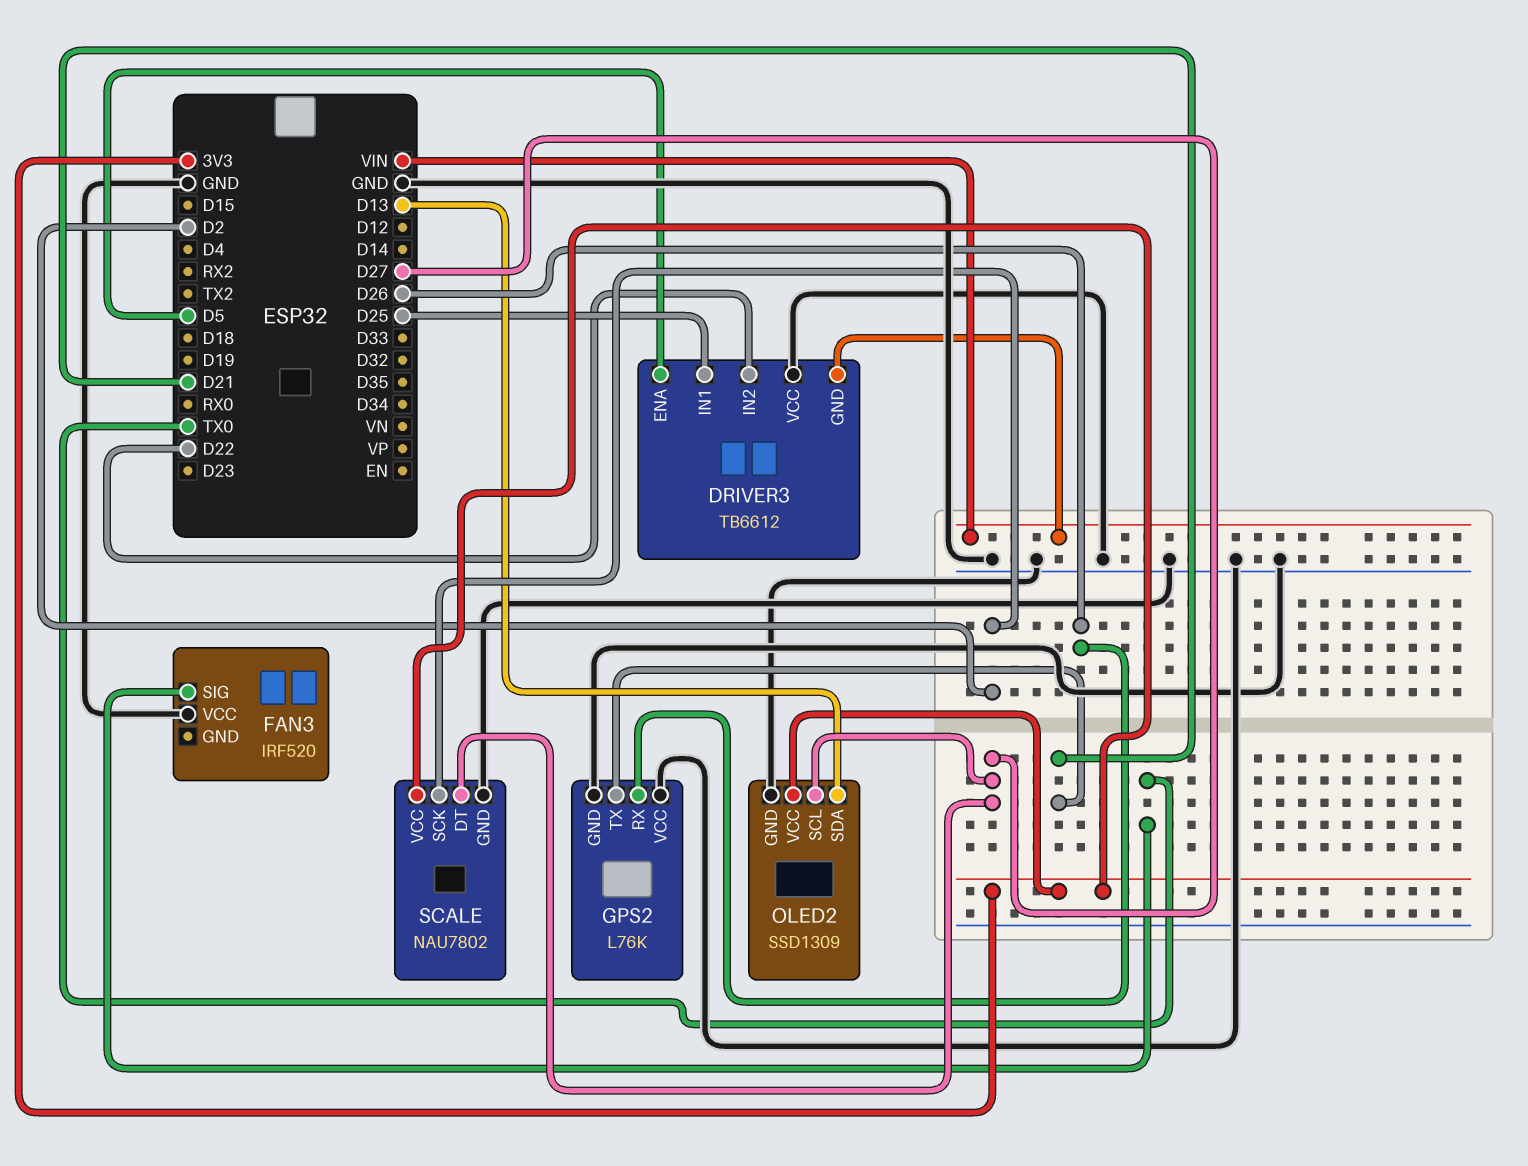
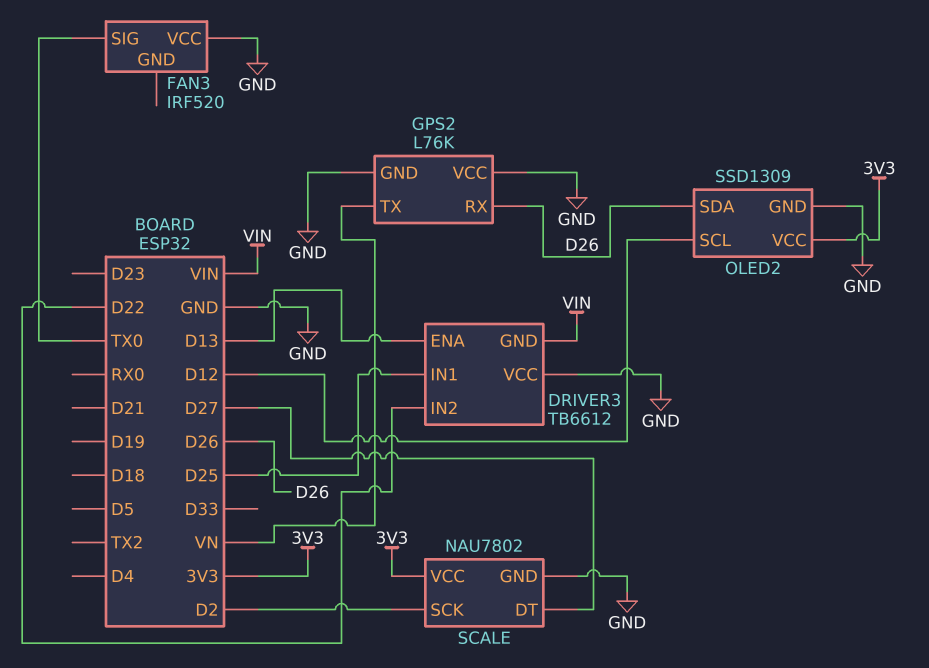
DRIVER3 pin ENA: D5 -> D13
GPS2 pin TX: D21 -> VN
OLED2 pin SCL: D27 -> D12
OLED2 pin SDA: D13 -> D26

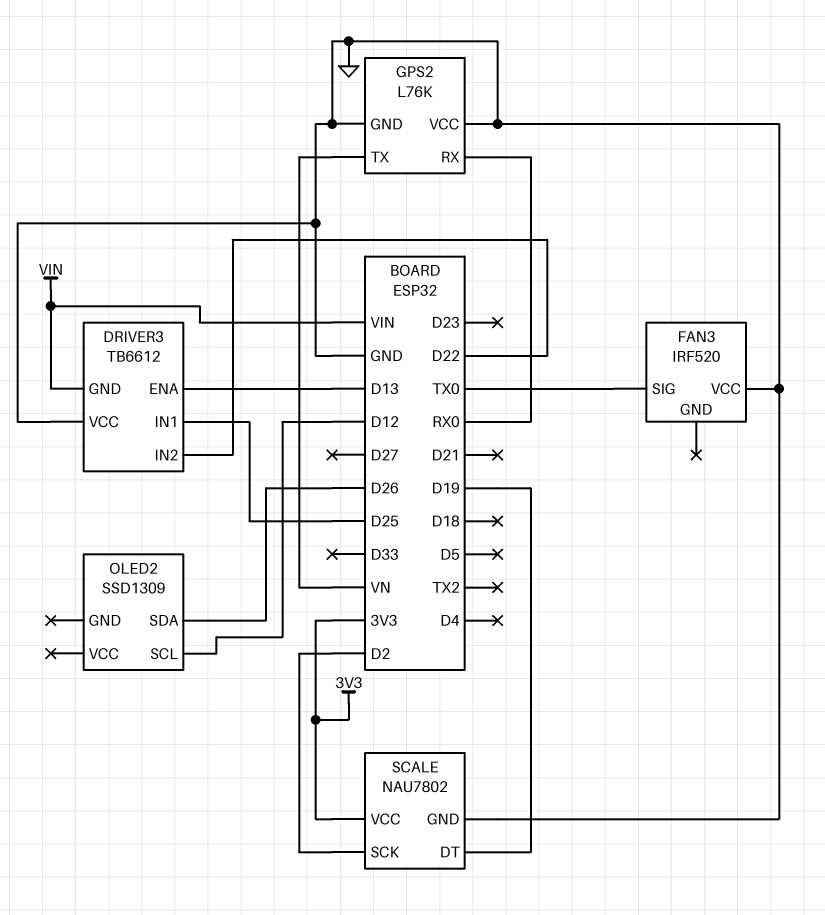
GPS2 pin RX: D26 -> RX0
OLED2 pin GND: GND -> none
OLED2 pin VCC: 3V3 -> none
SCALE pin DT: D27 -> D19

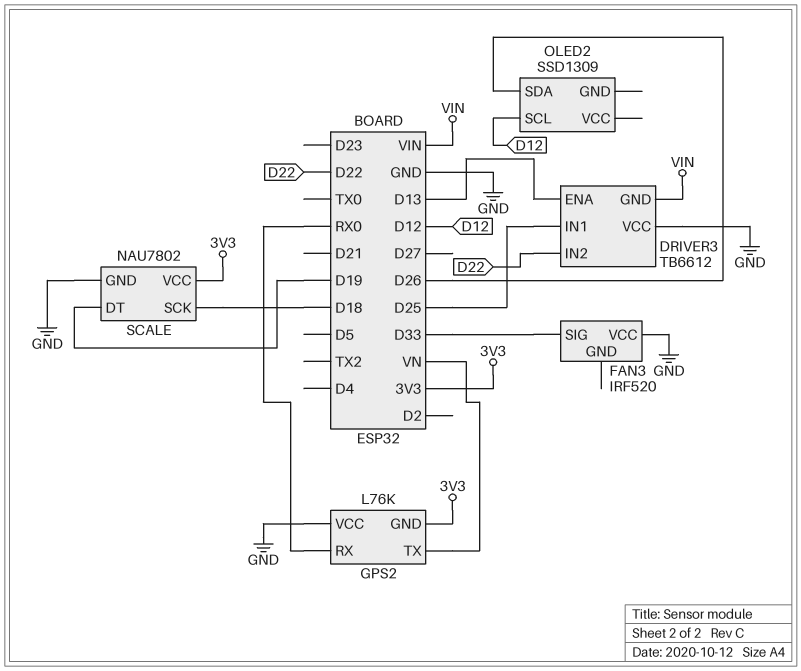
FAN3 pin SIG: TX0 -> D33
GPS2 pin GND: GND -> 3V3
SCALE pin SCK: D2 -> D18

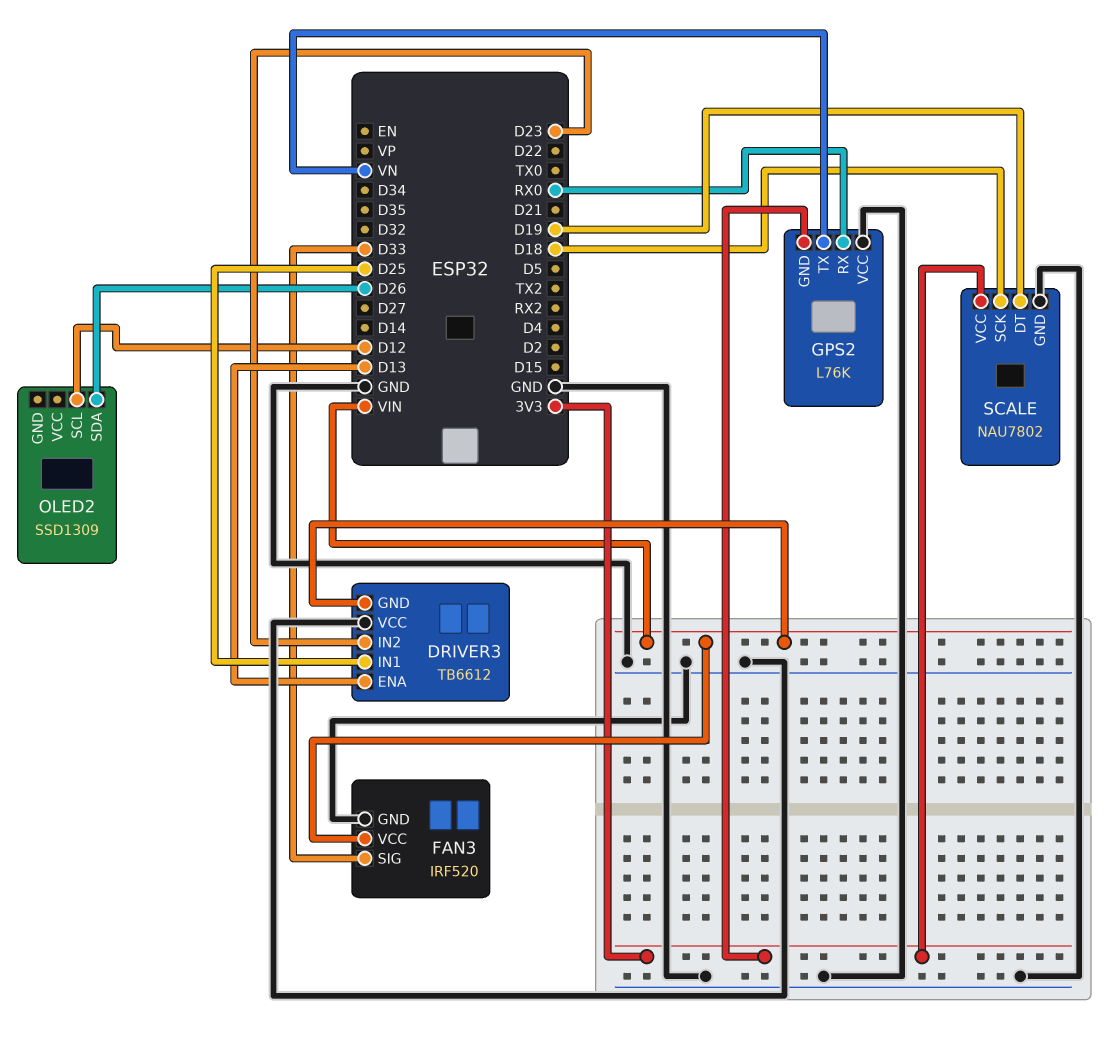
DRIVER3 pin IN2: D22 -> D23
FAN3 pin GND: none -> GND
FAN3 pin VCC: GND -> VIN

